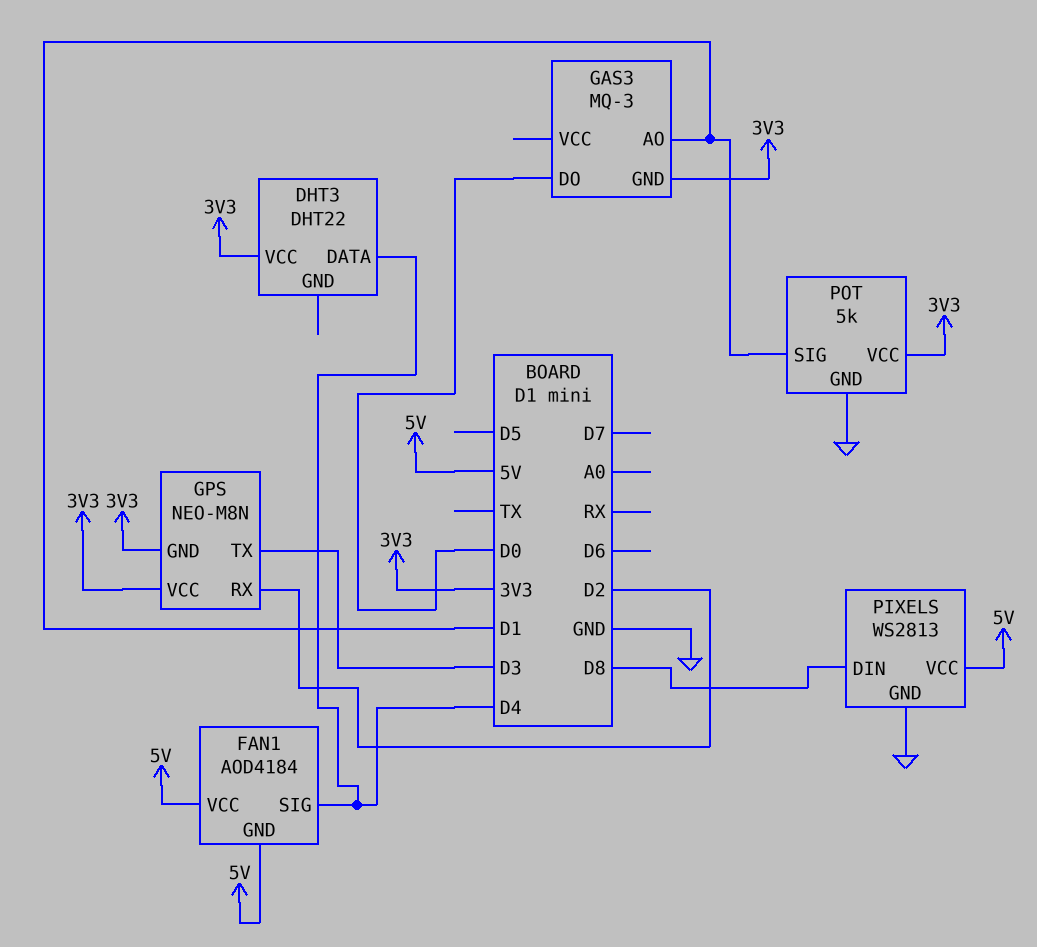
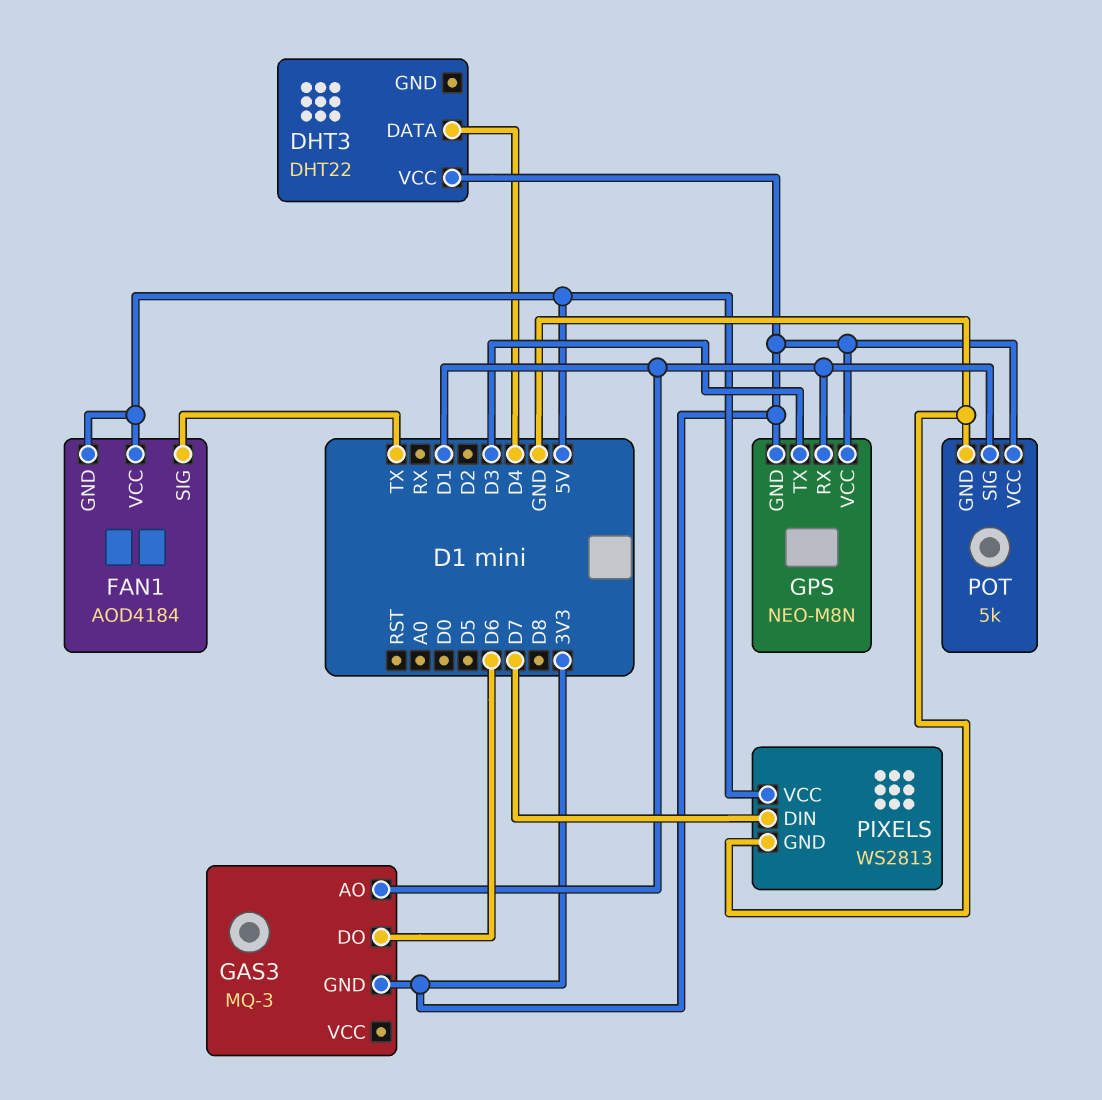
FAN1 pin SIG: D4 -> TX
GAS3 pin DO: D0 -> D6
GPS pin RX: D2 -> D1
PIXELS pin DIN: D8 -> D7

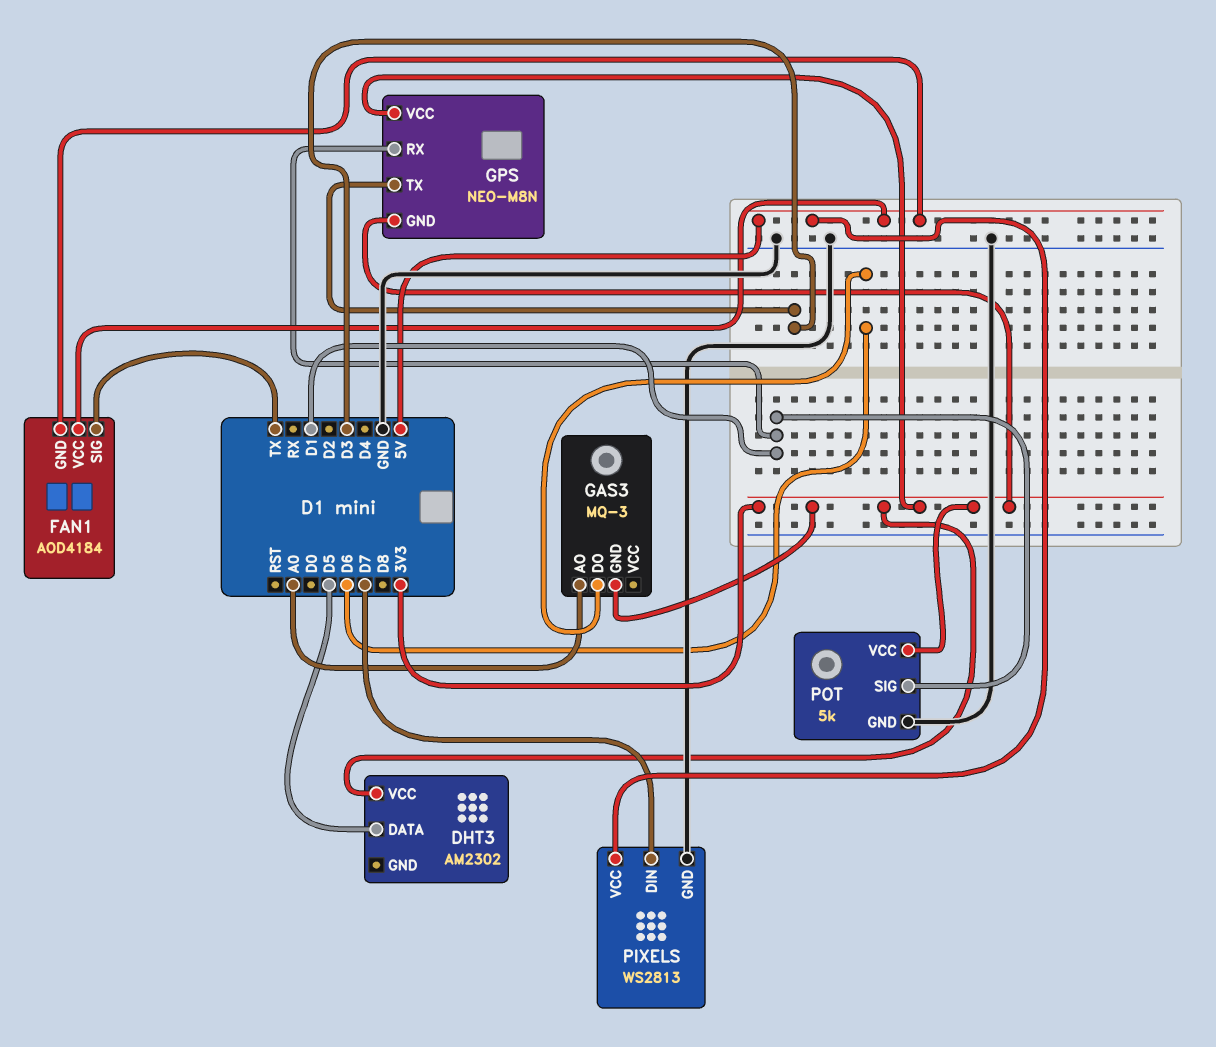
DHT3: DHT22 -> AM2302
DHT3 pin DATA: D4 -> D5
GAS3 pin AO: D1 -> A0

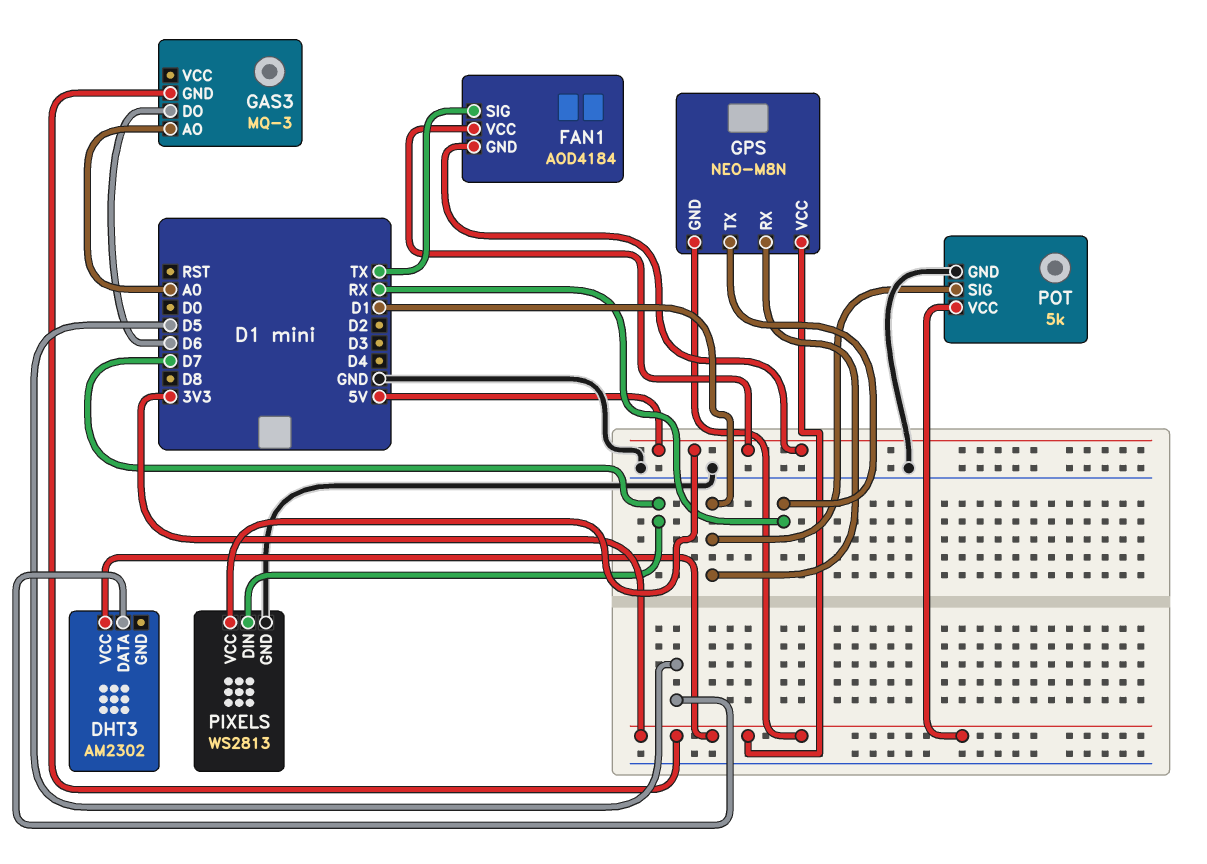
GPS pin TX: D3 -> RX

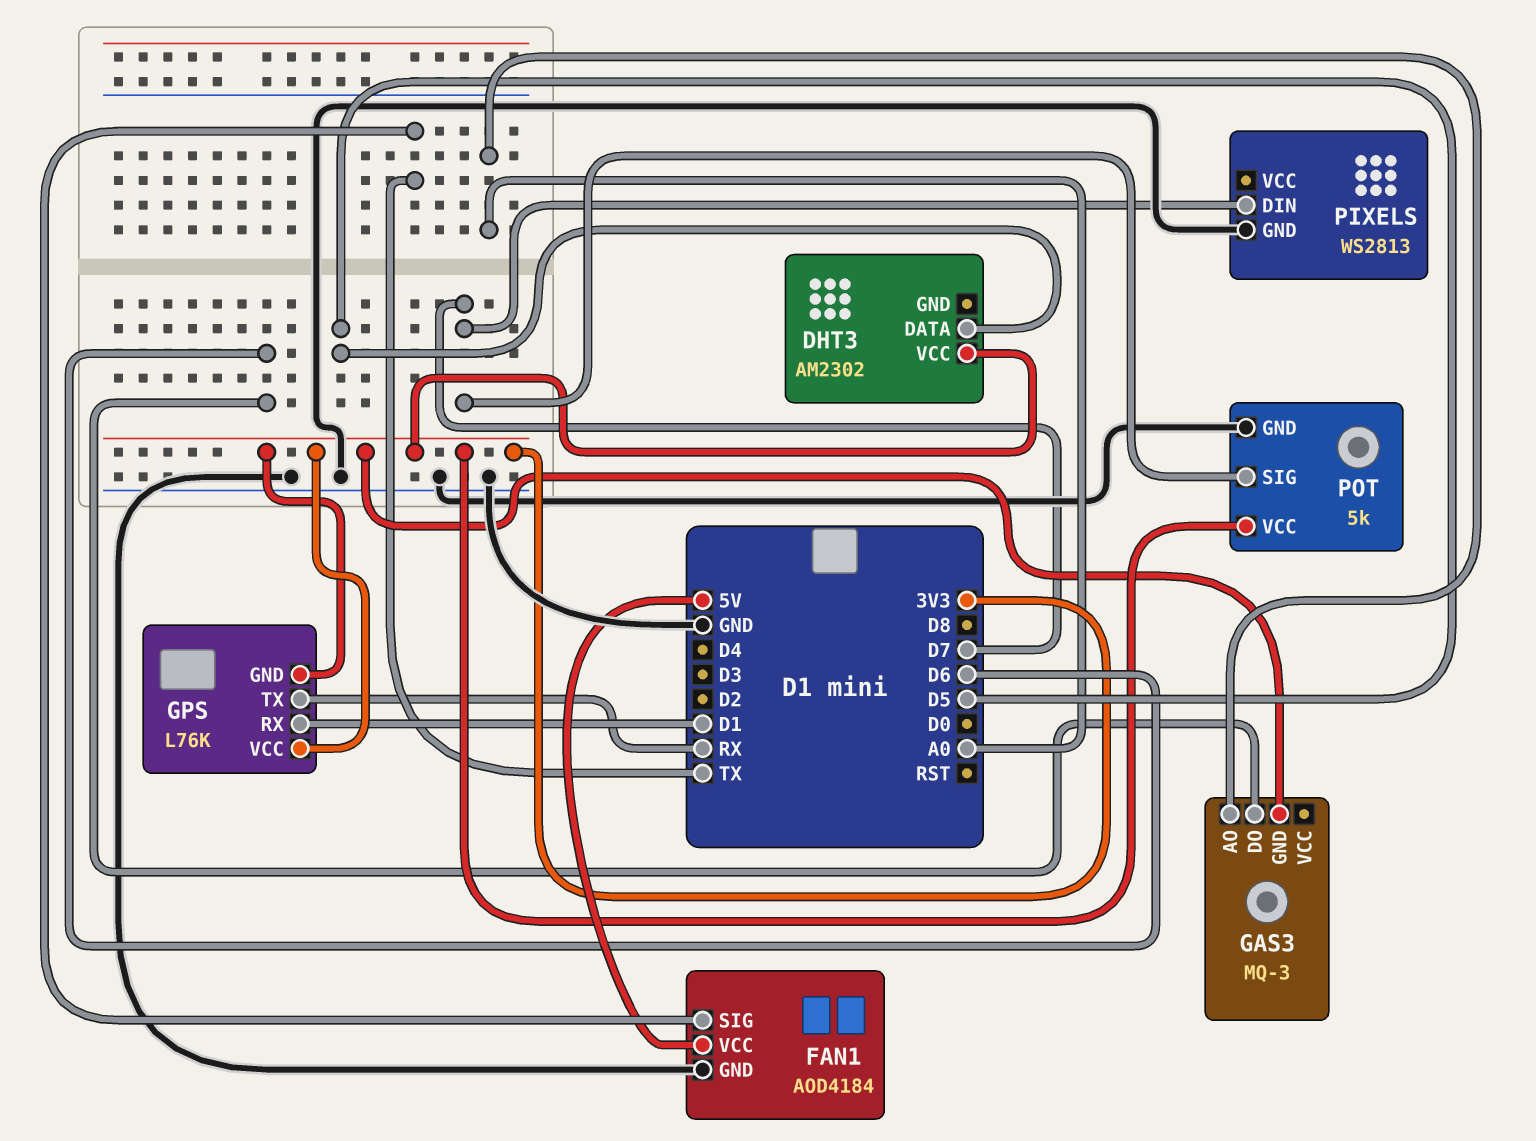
FAN1 pin GND: 5V -> GND
GPS: NEO-M8N -> L76K
PIXELS pin VCC: 5V -> none
POT pin SIG: D1 -> D7

